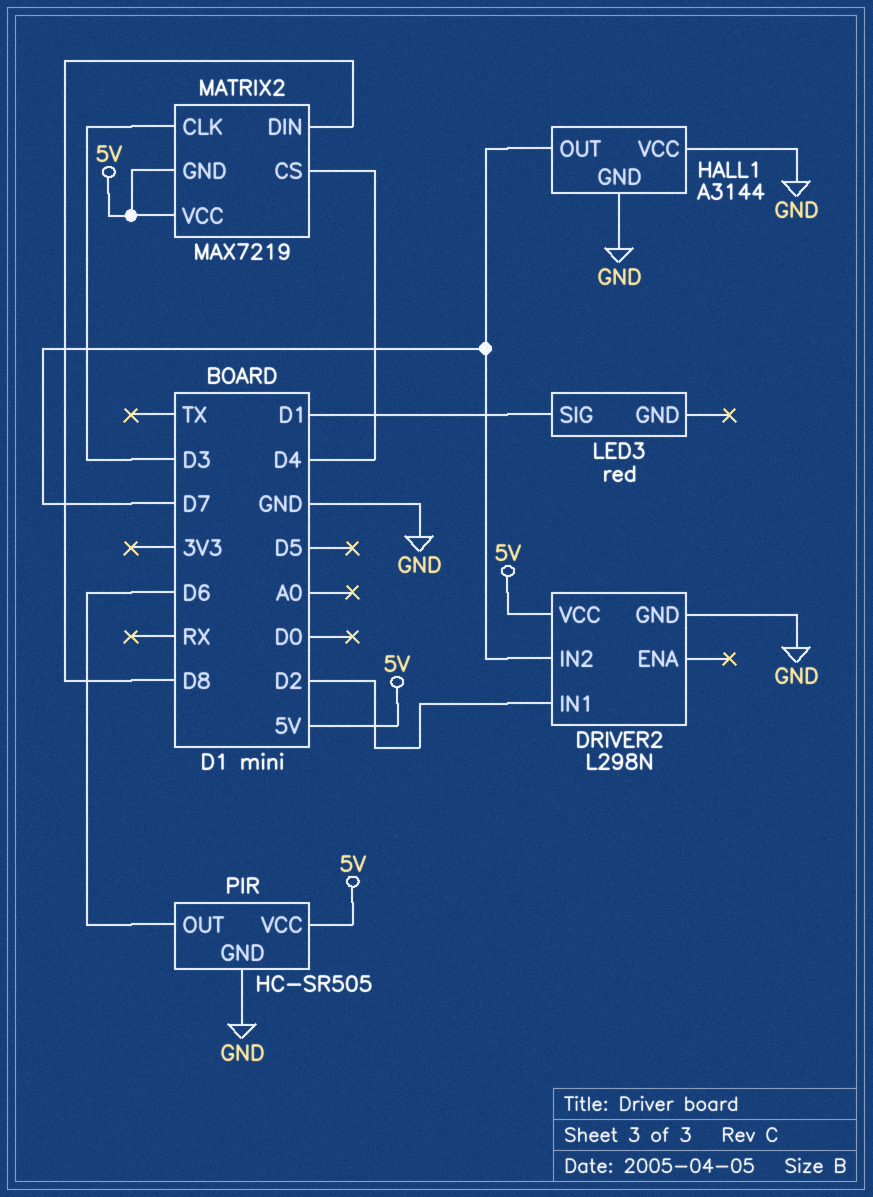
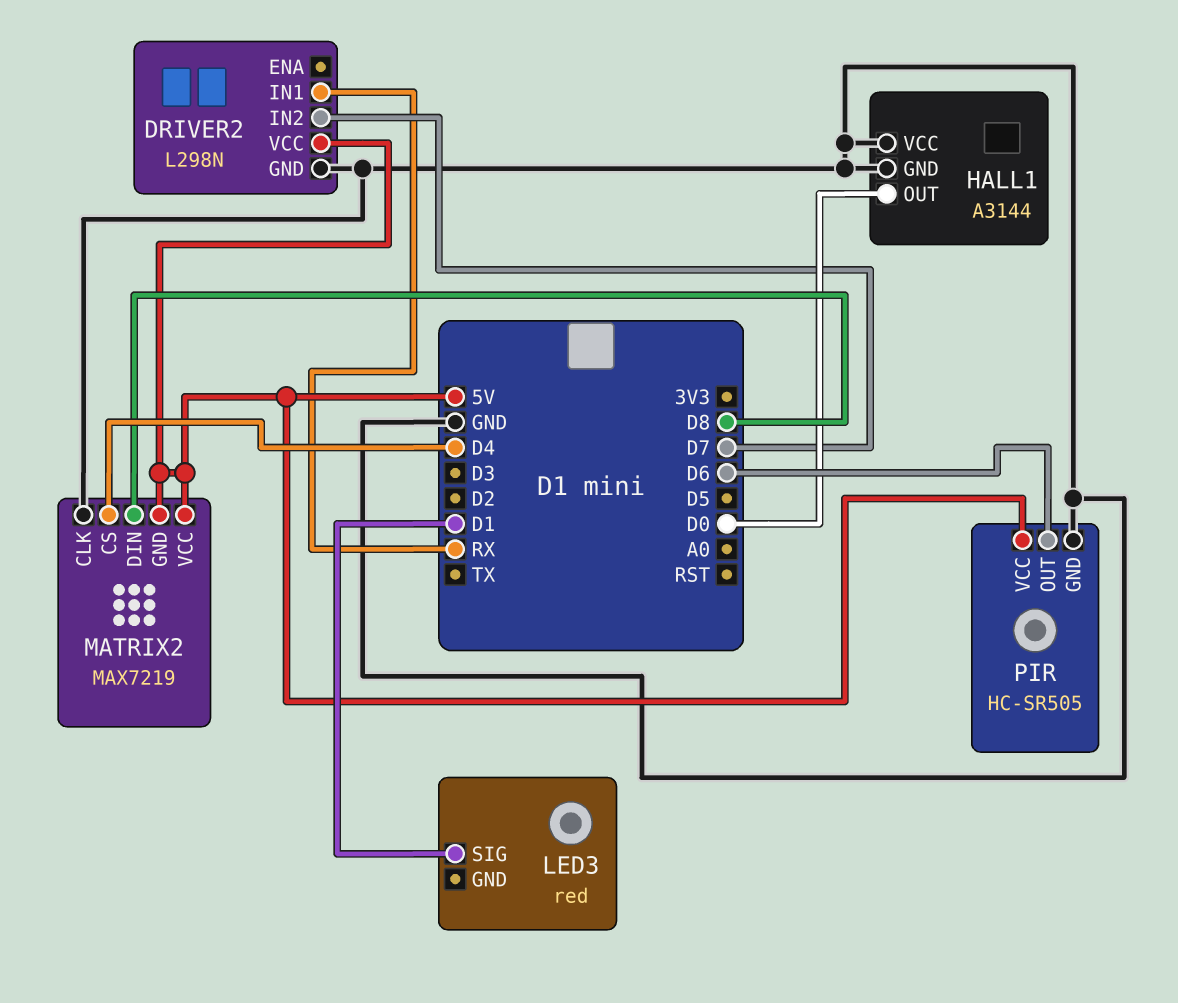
DRIVER2 pin IN1: D2 -> RX
HALL1 pin OUT: D7 -> D0
MATRIX2 pin CLK: D3 -> GND

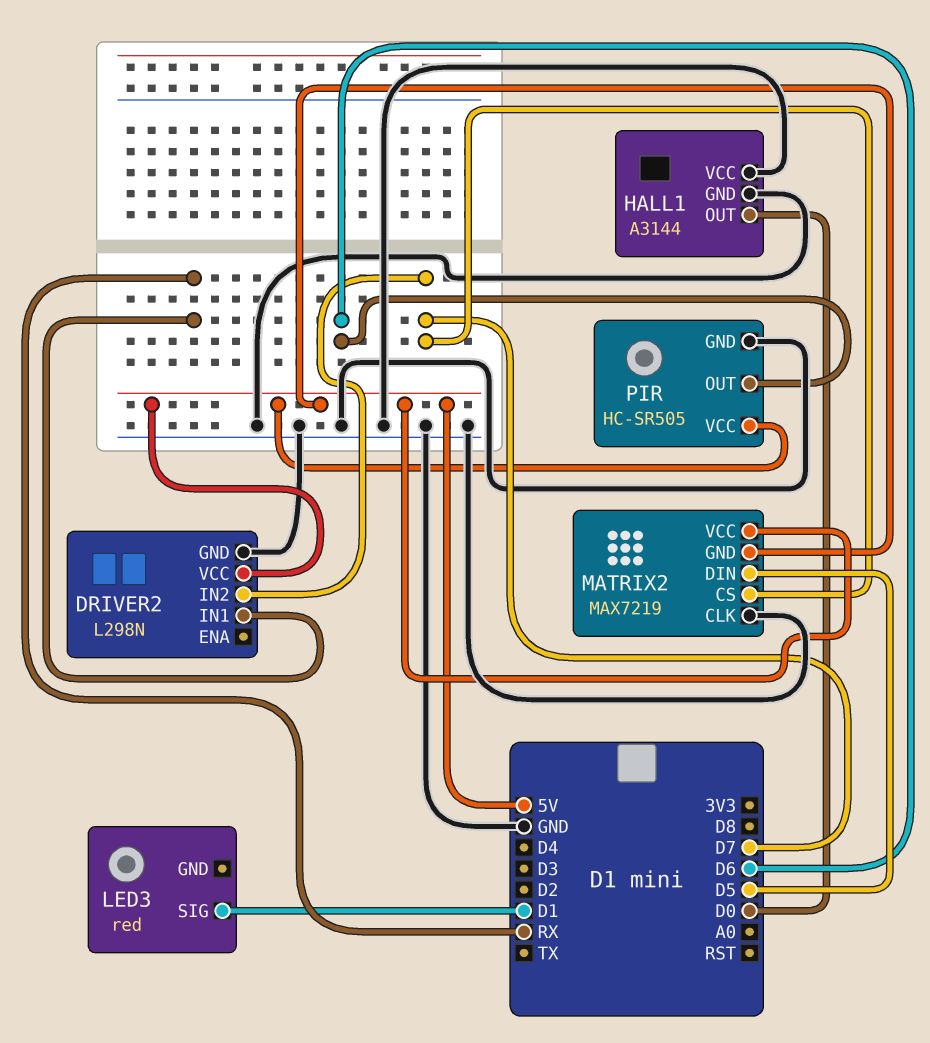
MATRIX2 pin CS: D4 -> D7
MATRIX2 pin DIN: D8 -> D5

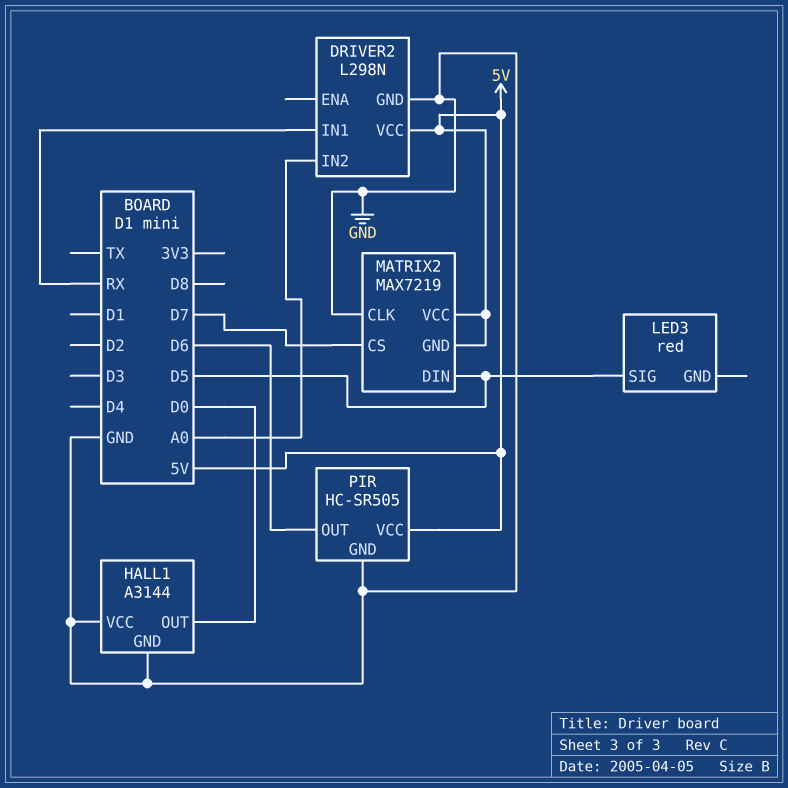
DRIVER2 pin IN2: D7 -> A0
LED3 pin SIG: D1 -> D5

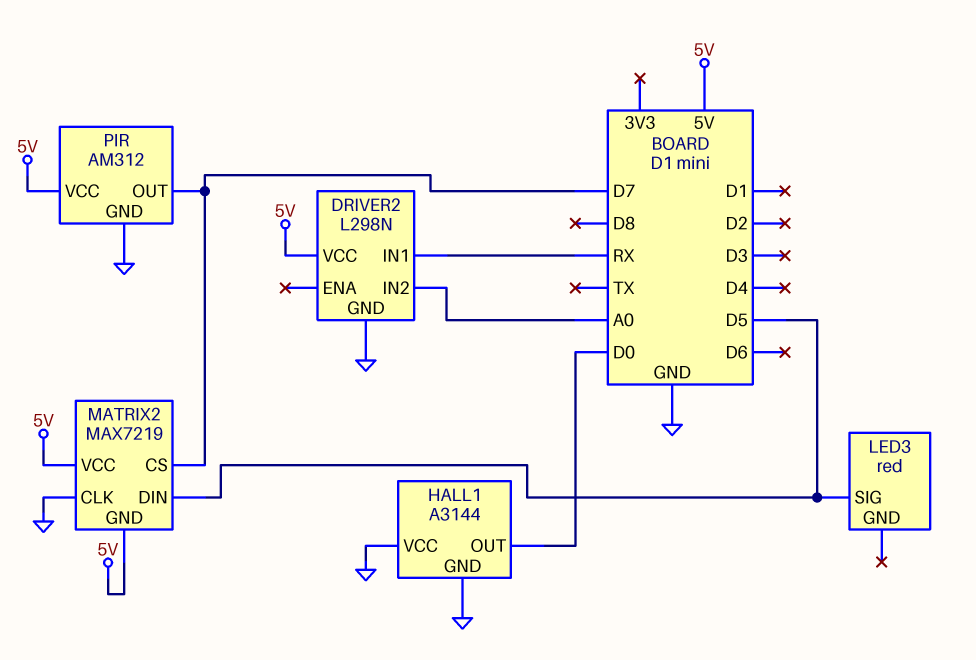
PIR: HC-SR505 -> AM312
PIR pin OUT: D6 -> D7

